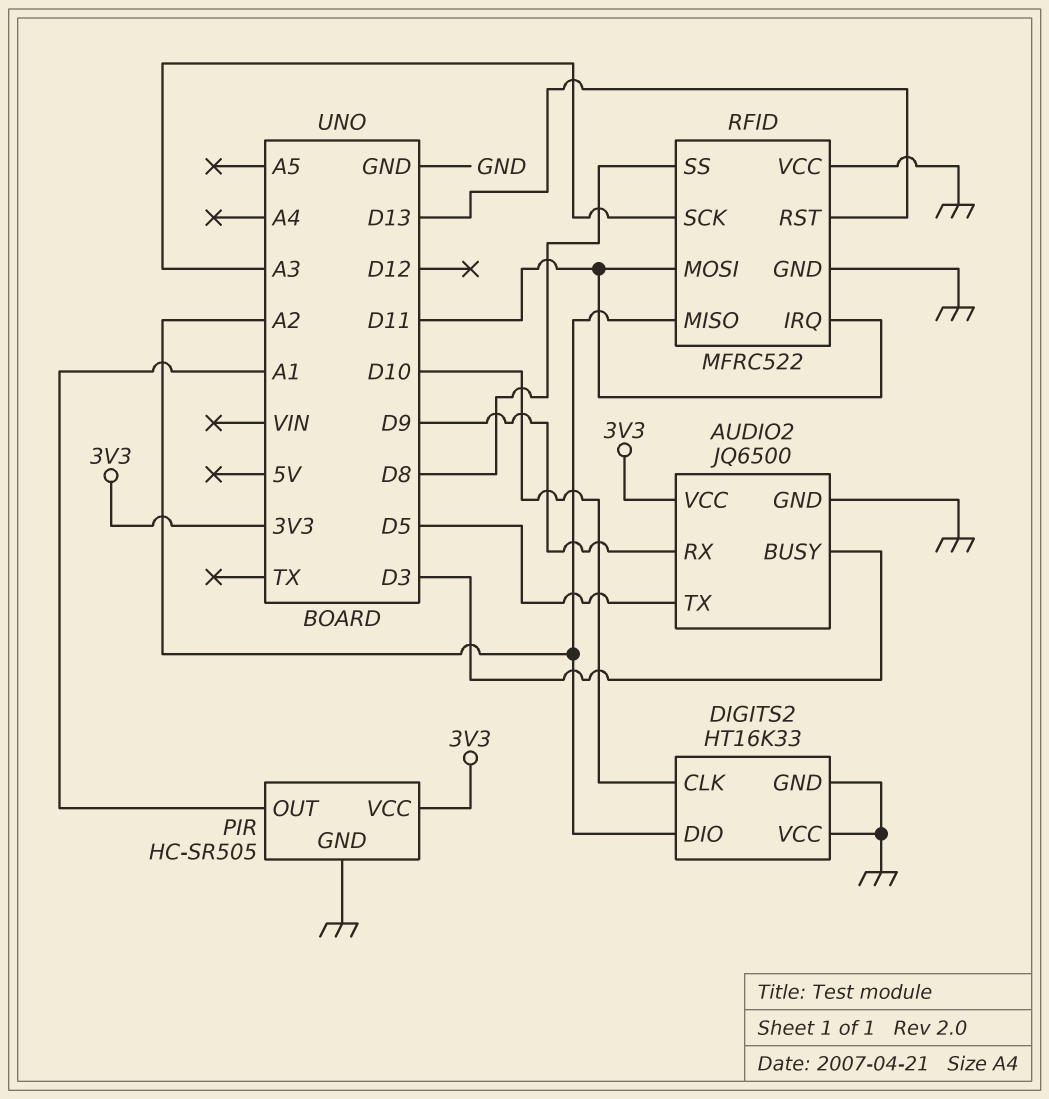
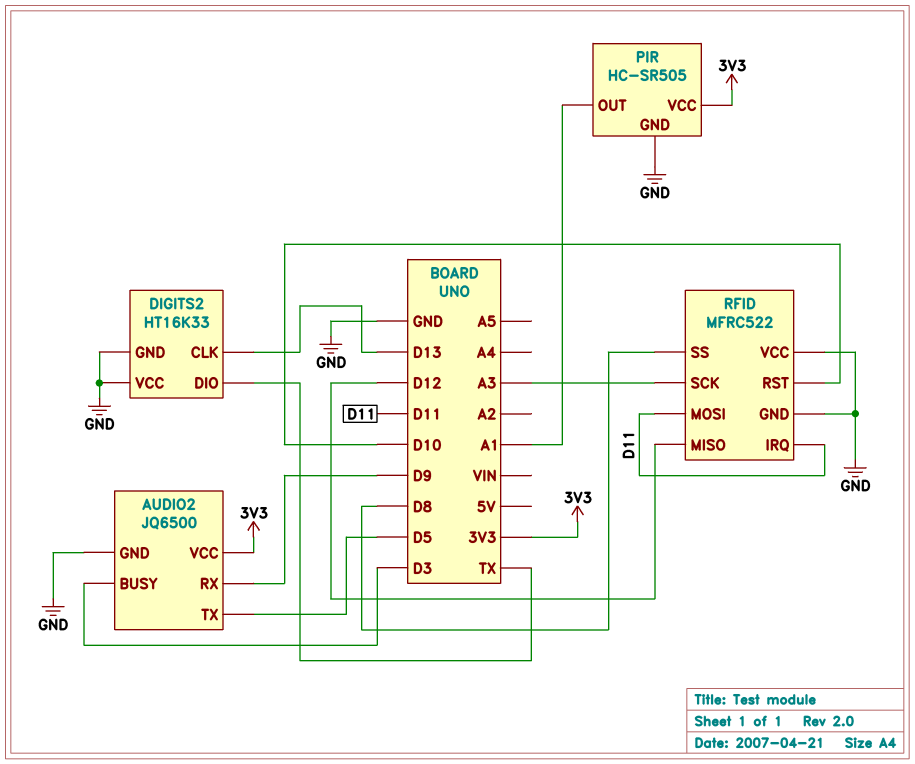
DIGITS2 pin CLK: D10 -> D13
DIGITS2 pin DIO: A2 -> TX
RFID pin MISO: A2 -> D12
RFID pin RST: D13 -> D10

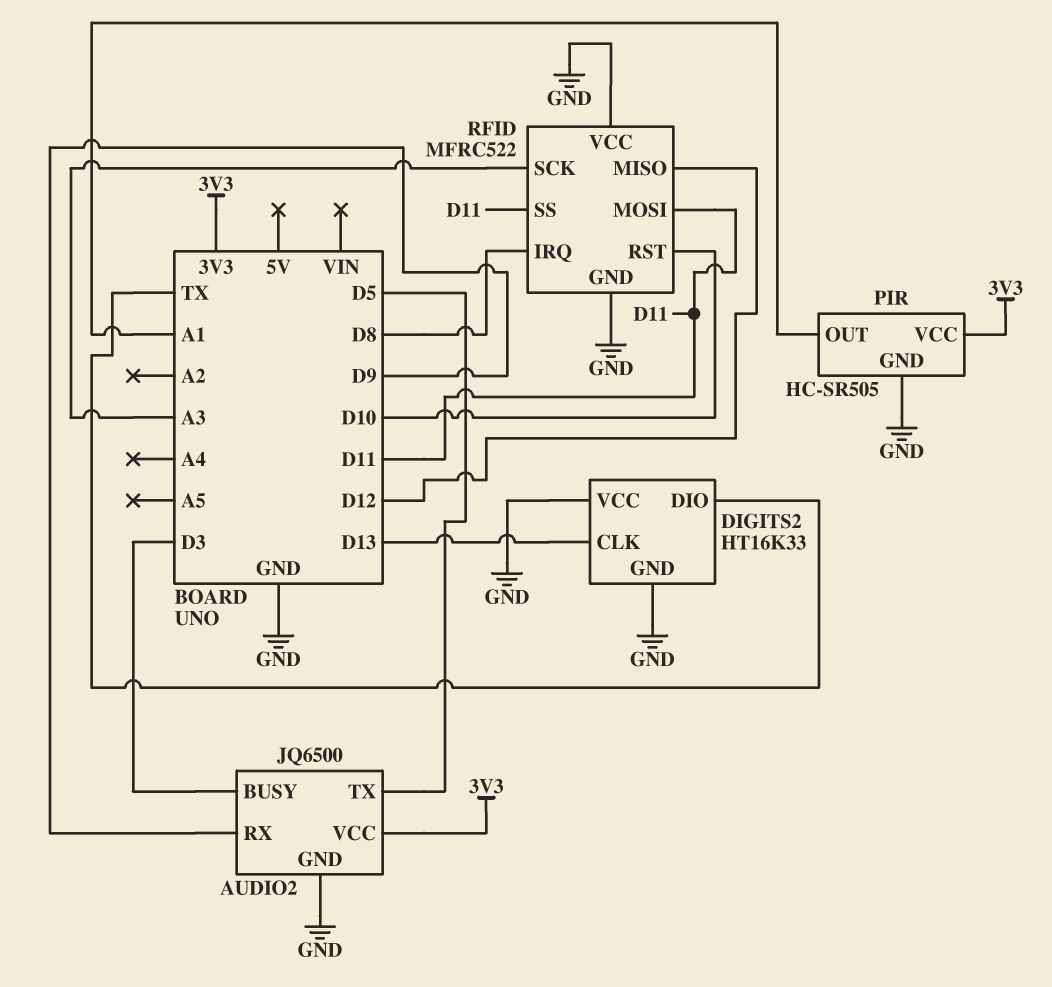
RFID pin IRQ: D11 -> D8
RFID pin SS: D8 -> D11

